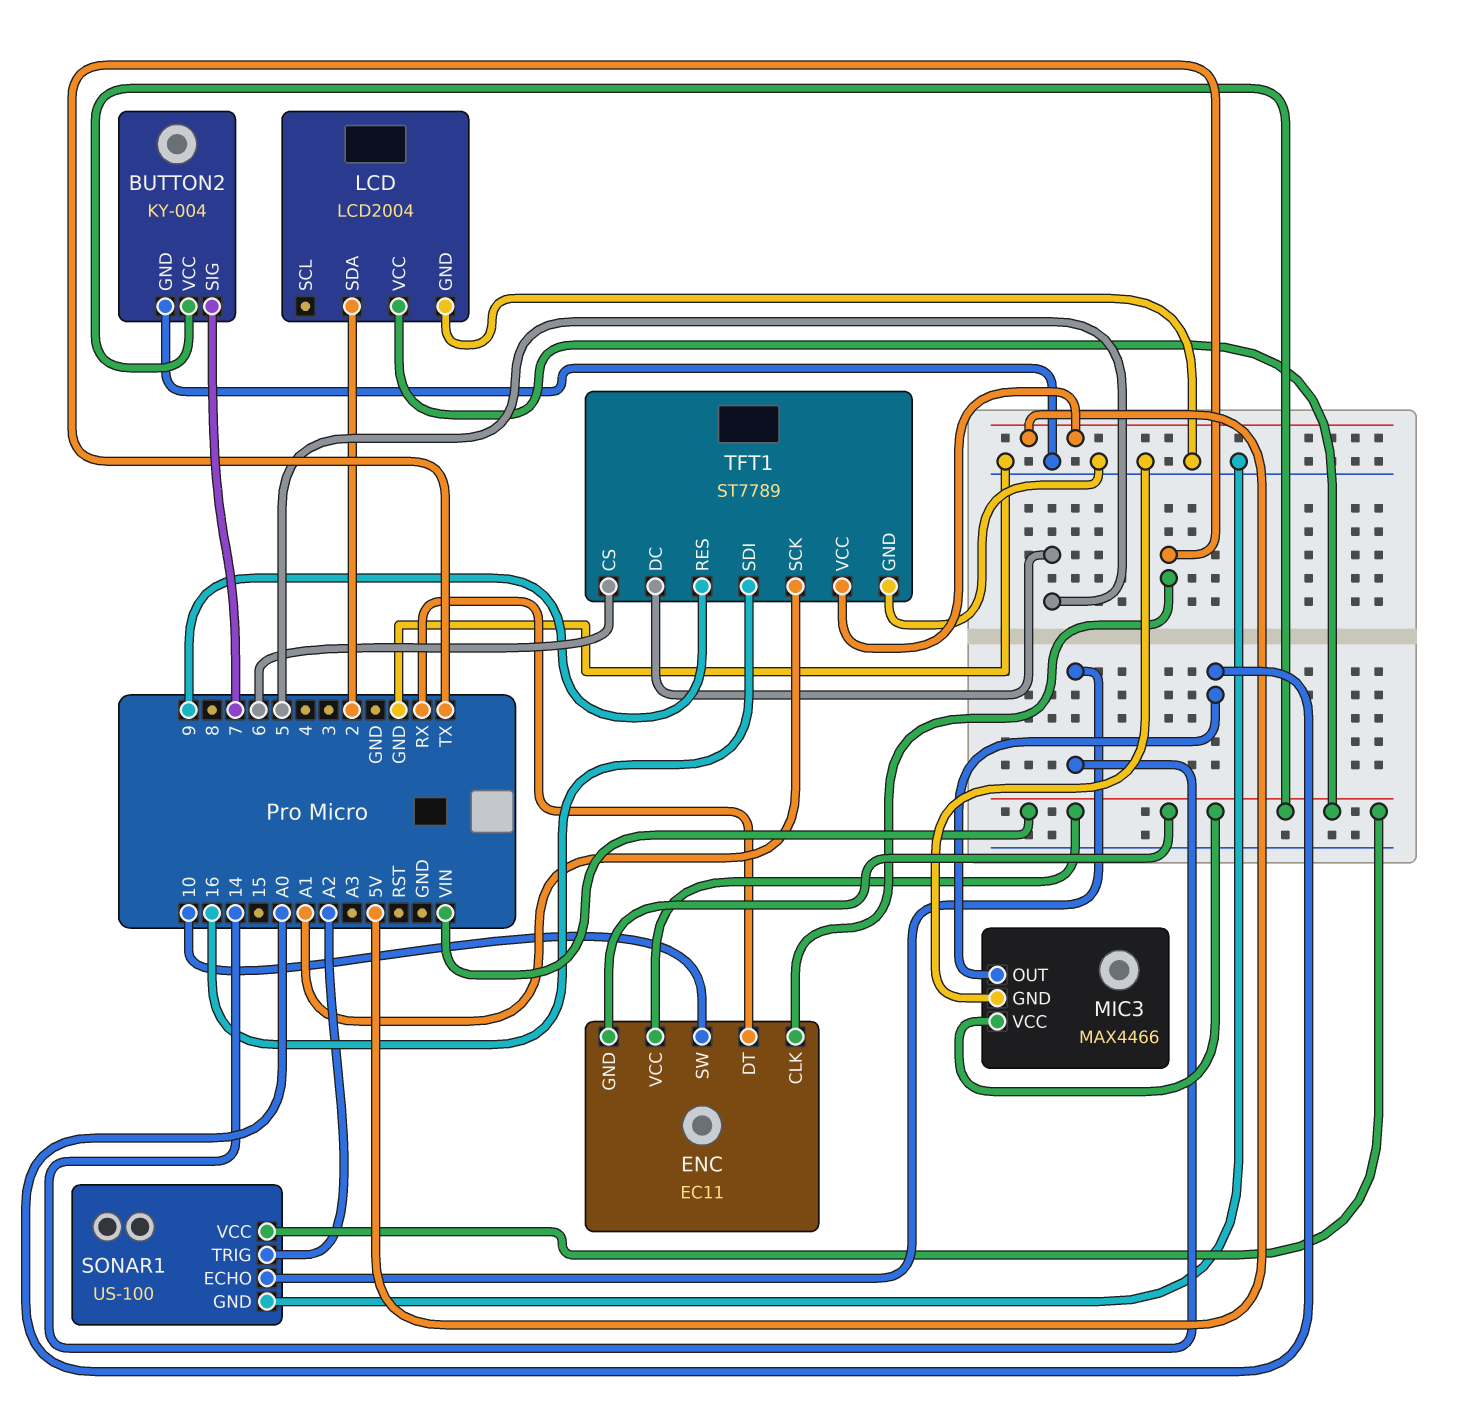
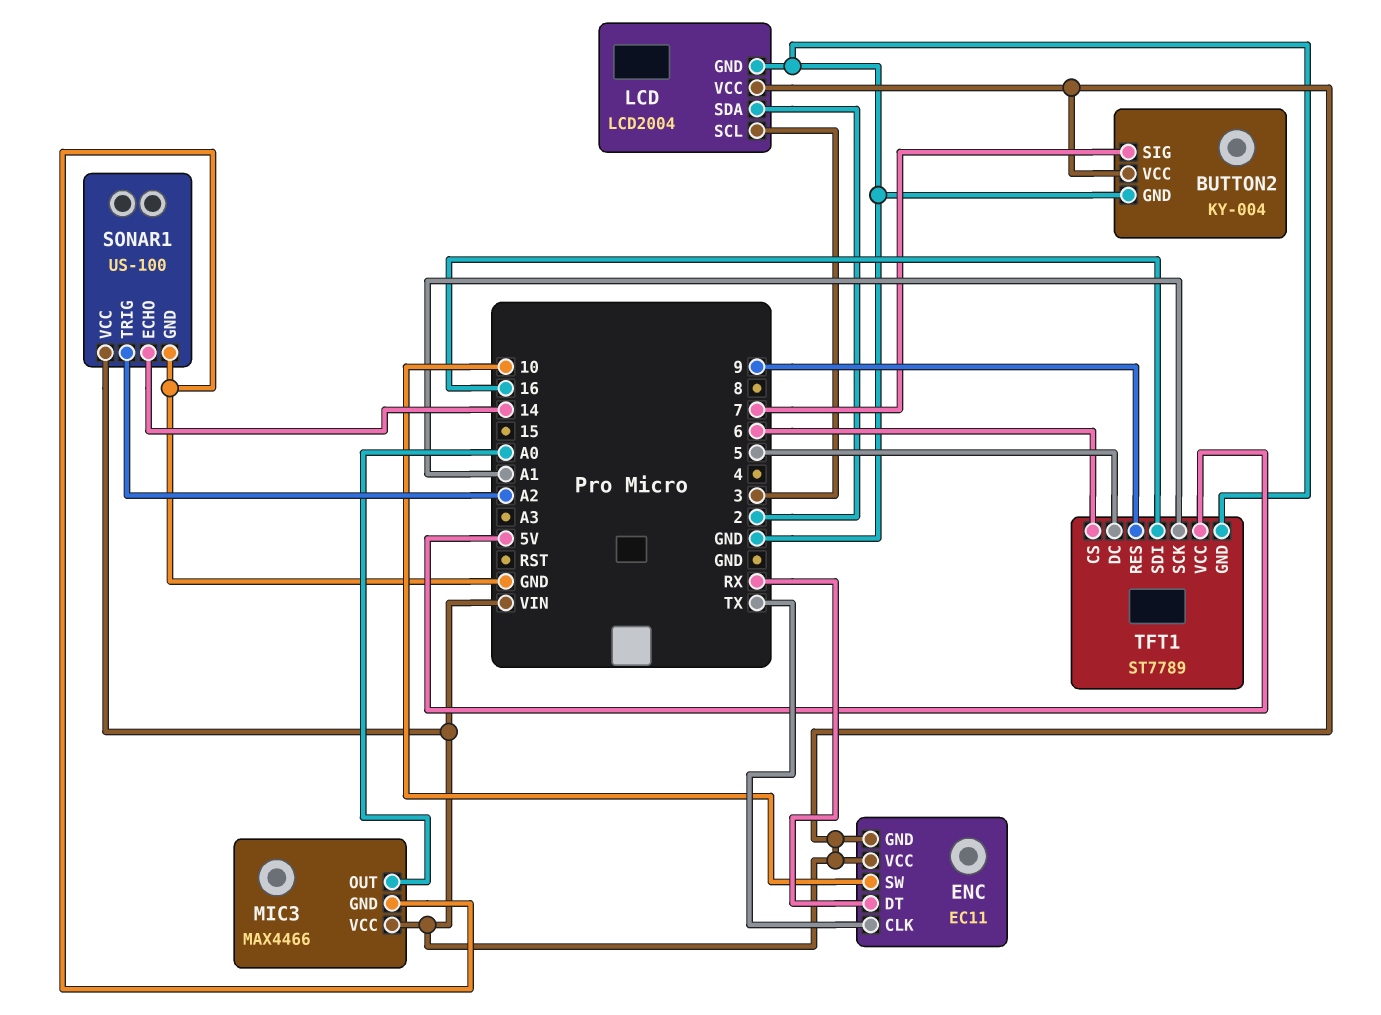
LCD pin SCL: none -> 3

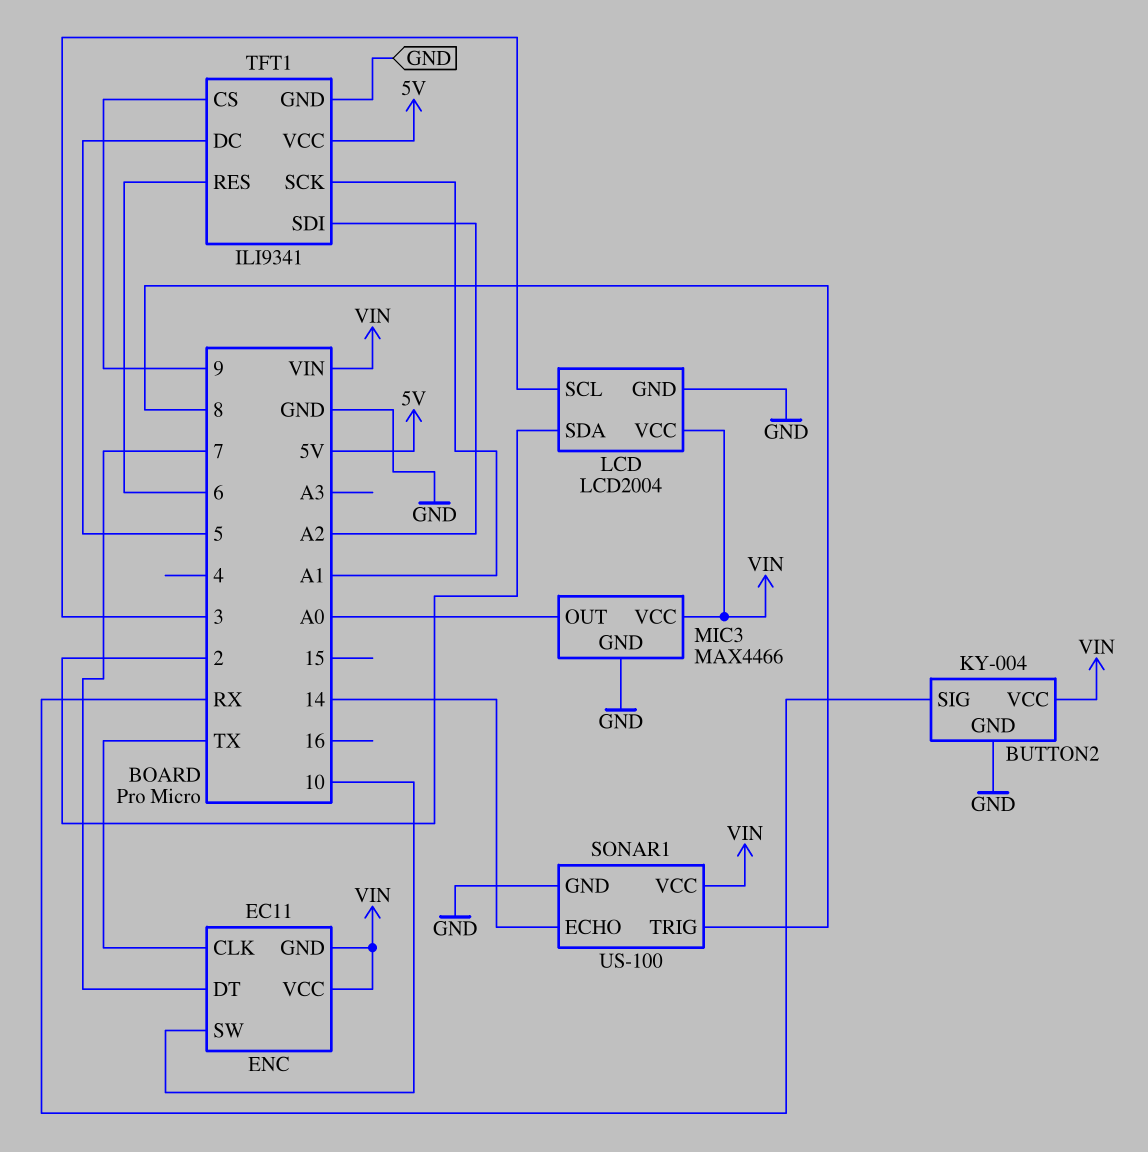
BUTTON2 pin SIG: 7 -> RX
ENC pin DT: RX -> 7
SONAR1 pin TRIG: A2 -> 8
TFT1: ST7789 -> ILI9341
TFT1 pin CS: 6 -> 9
TFT1 pin RES: 9 -> 6
TFT1 pin SDI: 16 -> A2

